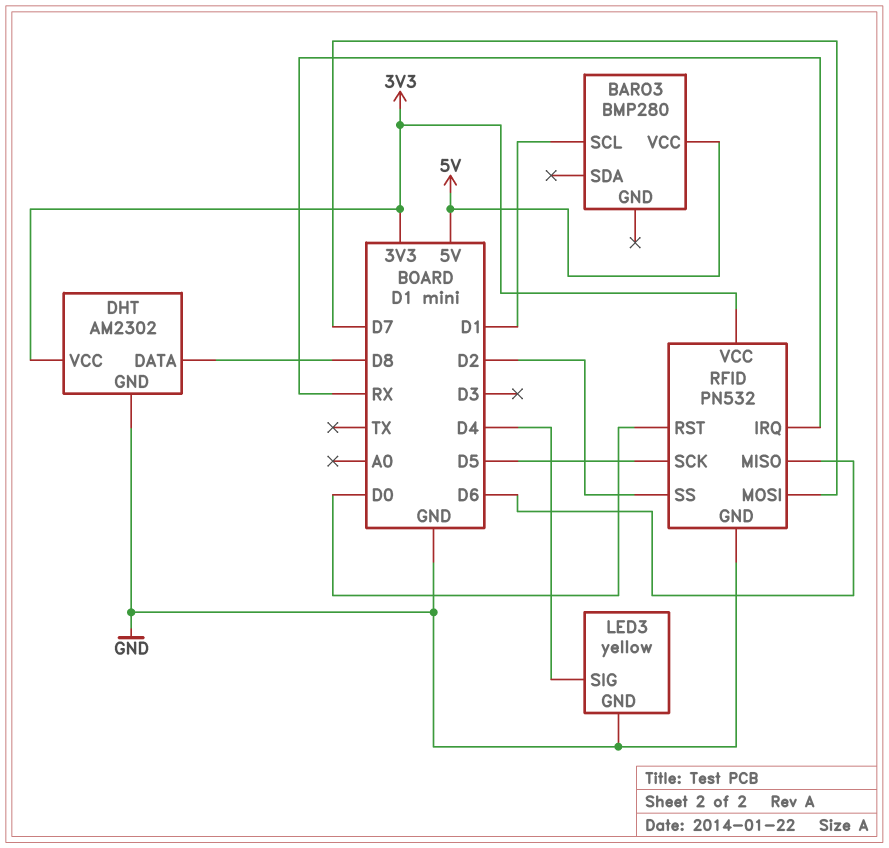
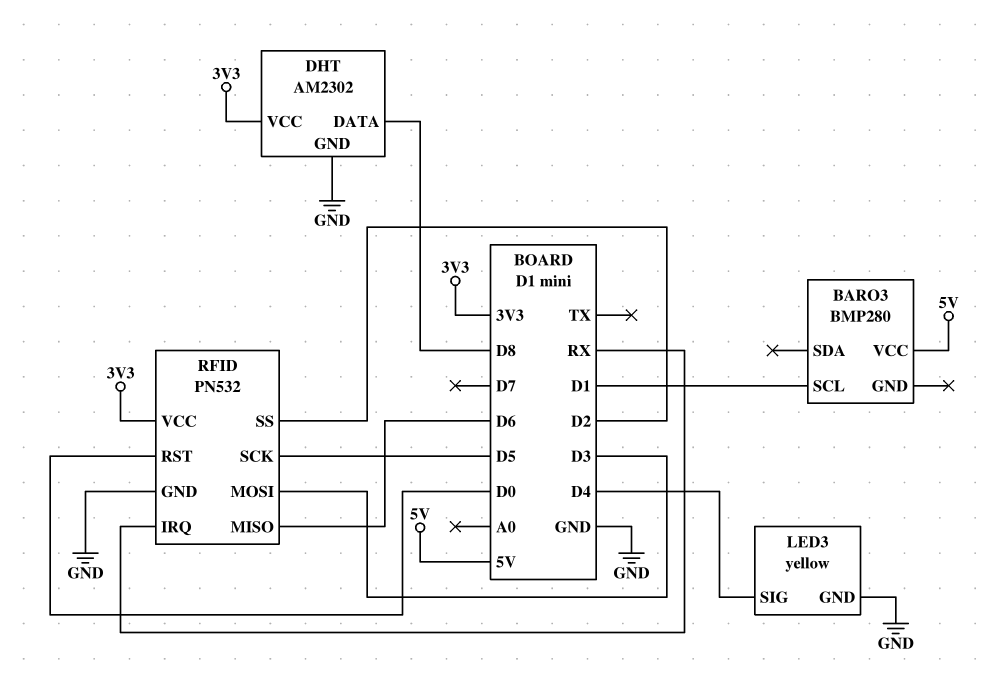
RFID pin MOSI: D7 -> D3

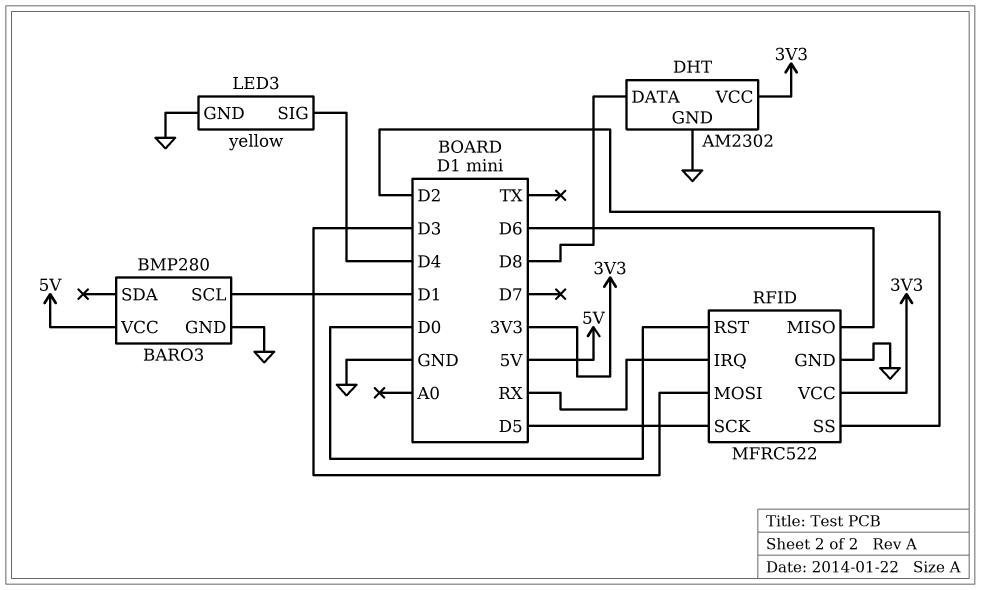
BARO3 pin GND: none -> GND
RFID: PN532 -> MFRC522

